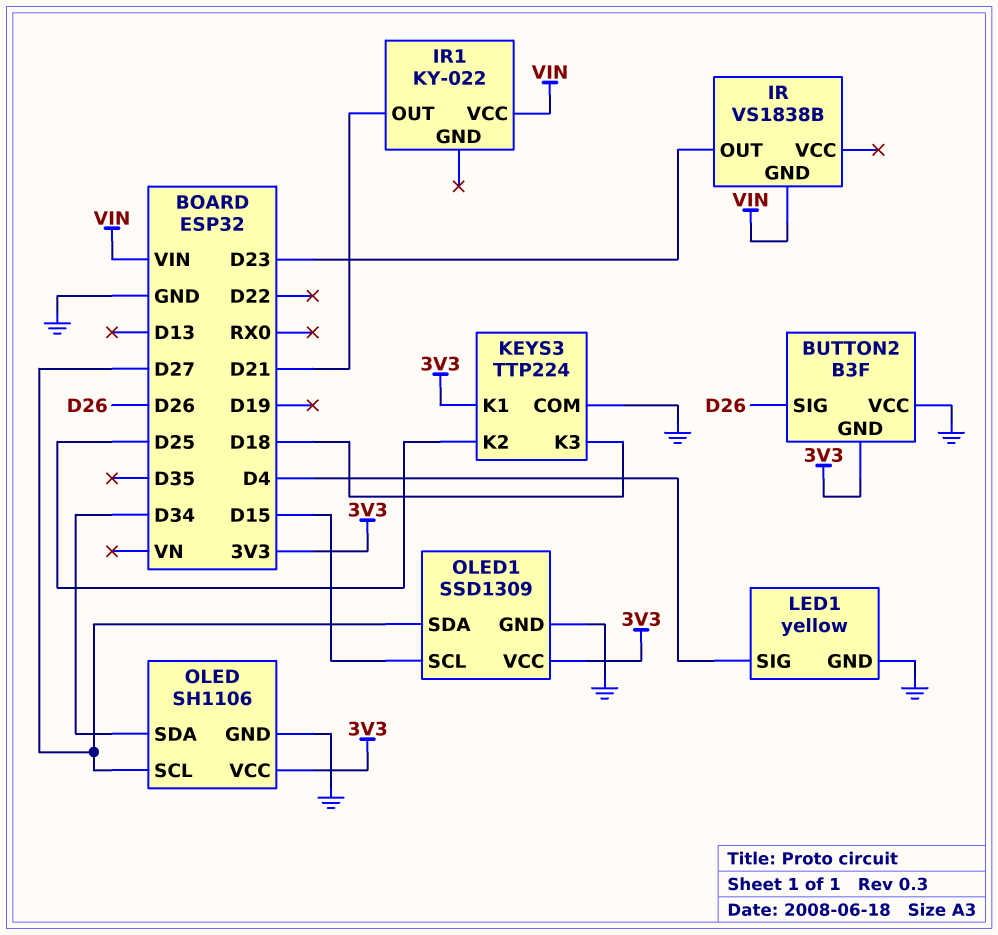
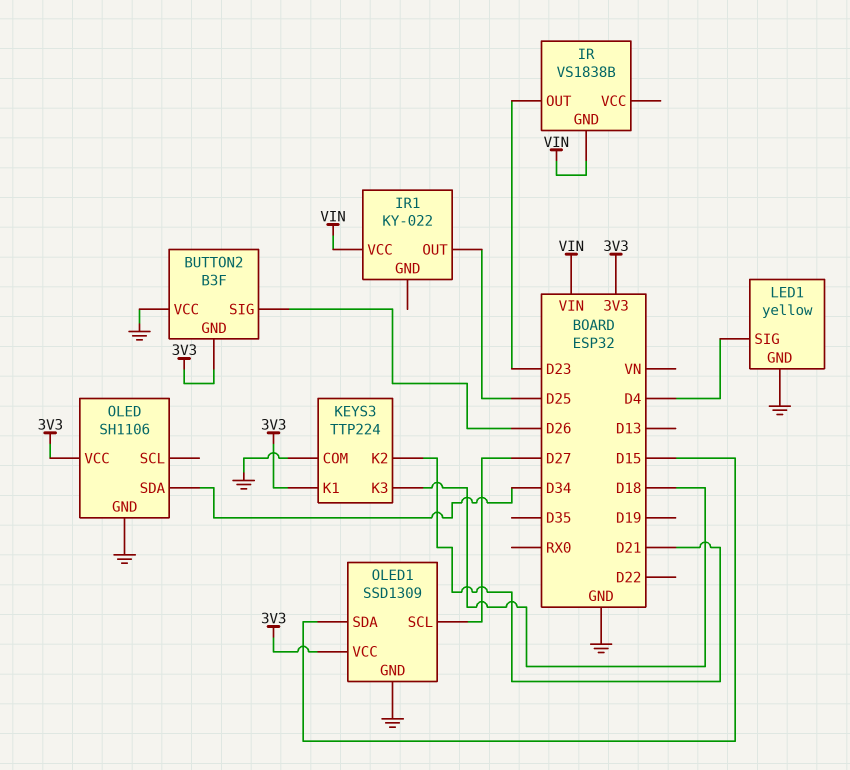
IR1 pin OUT: D21 -> D25
KEYS3 pin K2: D25 -> D21
OLED pin SCL: D27 -> none
OLED1 pin SCL: D15 -> D27
OLED1 pin SDA: D27 -> D15

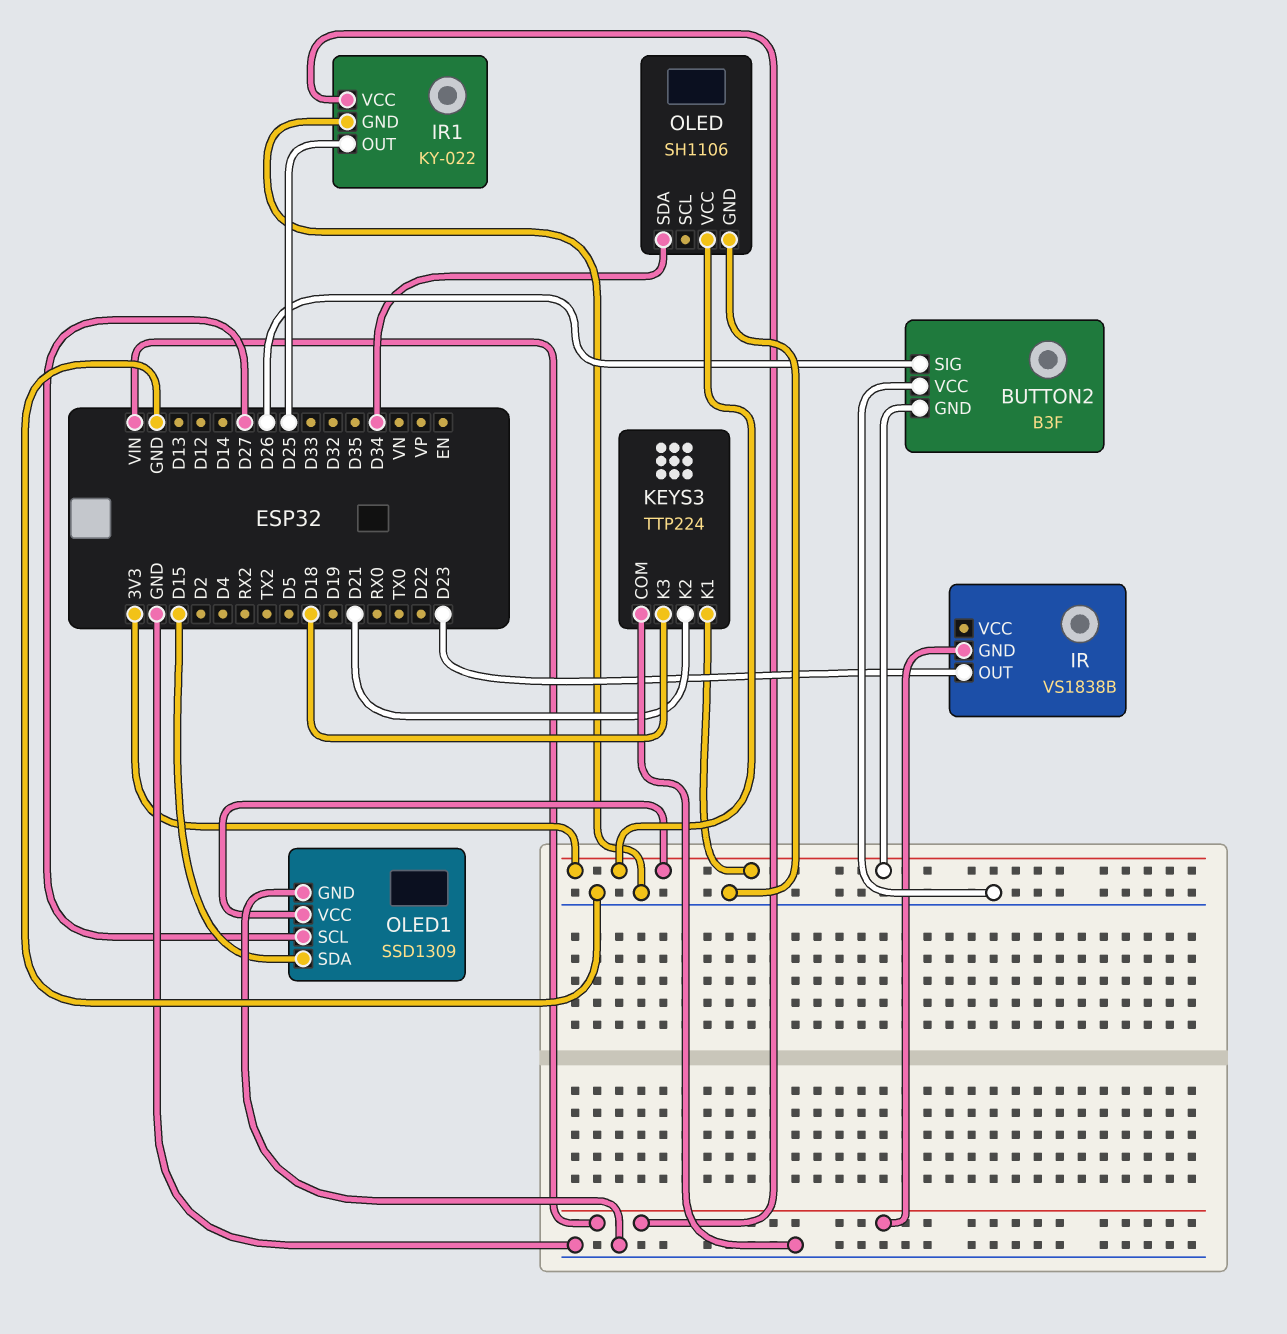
IR1 pin GND: none -> GND
LED1: yellow -> none
LED1 pin GND: GND -> none
LED1 pin SIG: D4 -> none

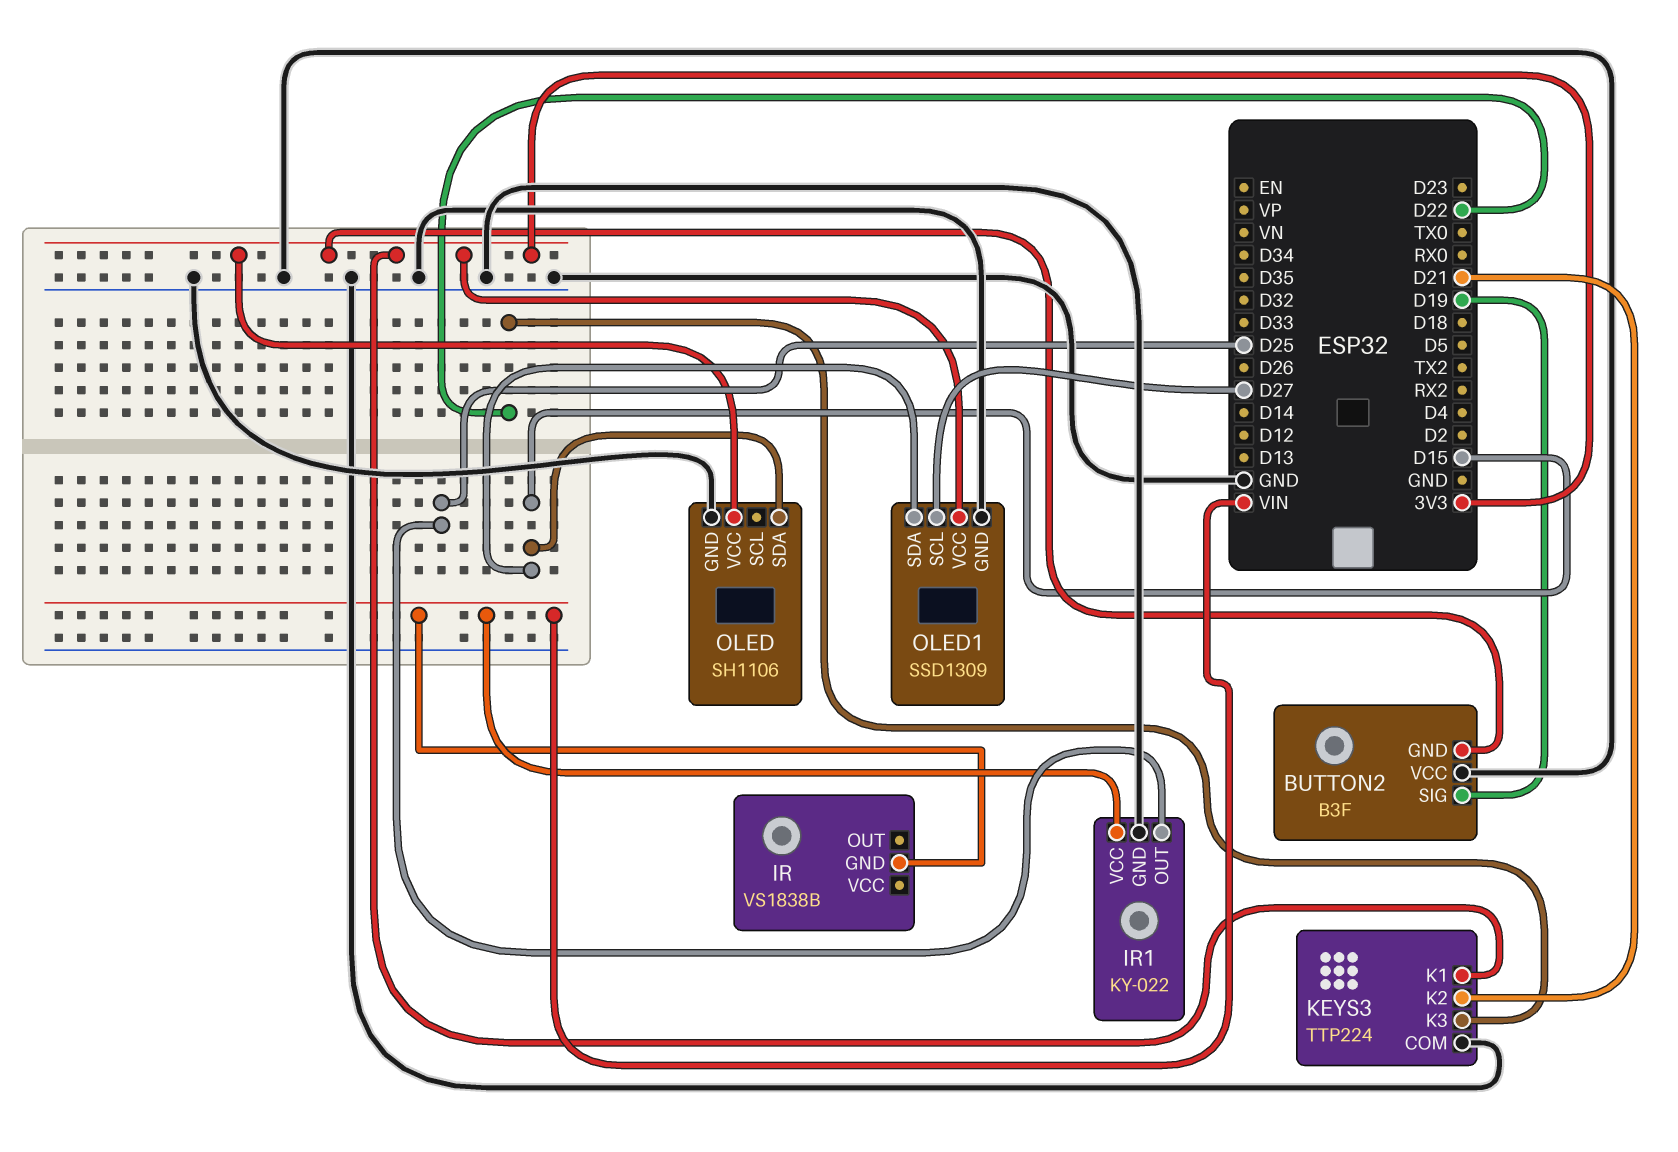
BUTTON2 pin SIG: D26 -> D19
IR pin OUT: D23 -> none
KEYS3 pin K3: D18 -> D22
OLED pin SDA: D34 -> D15

